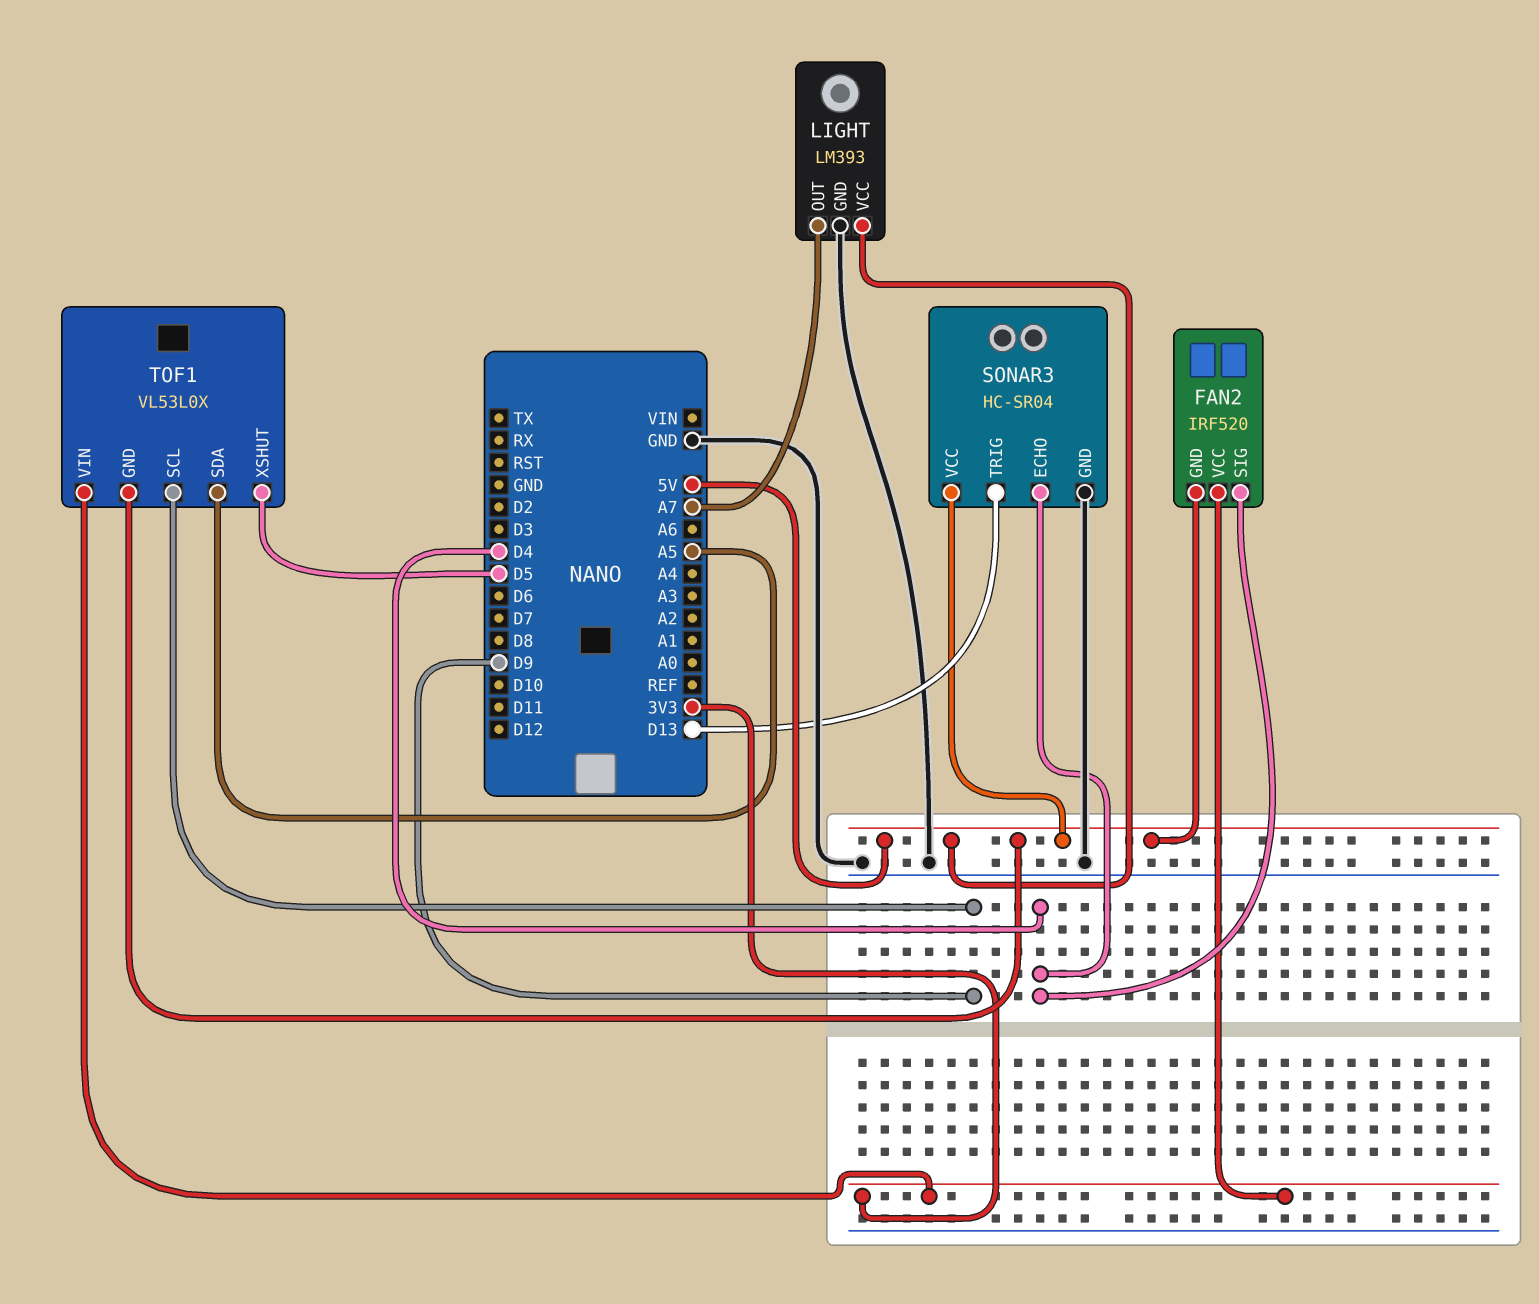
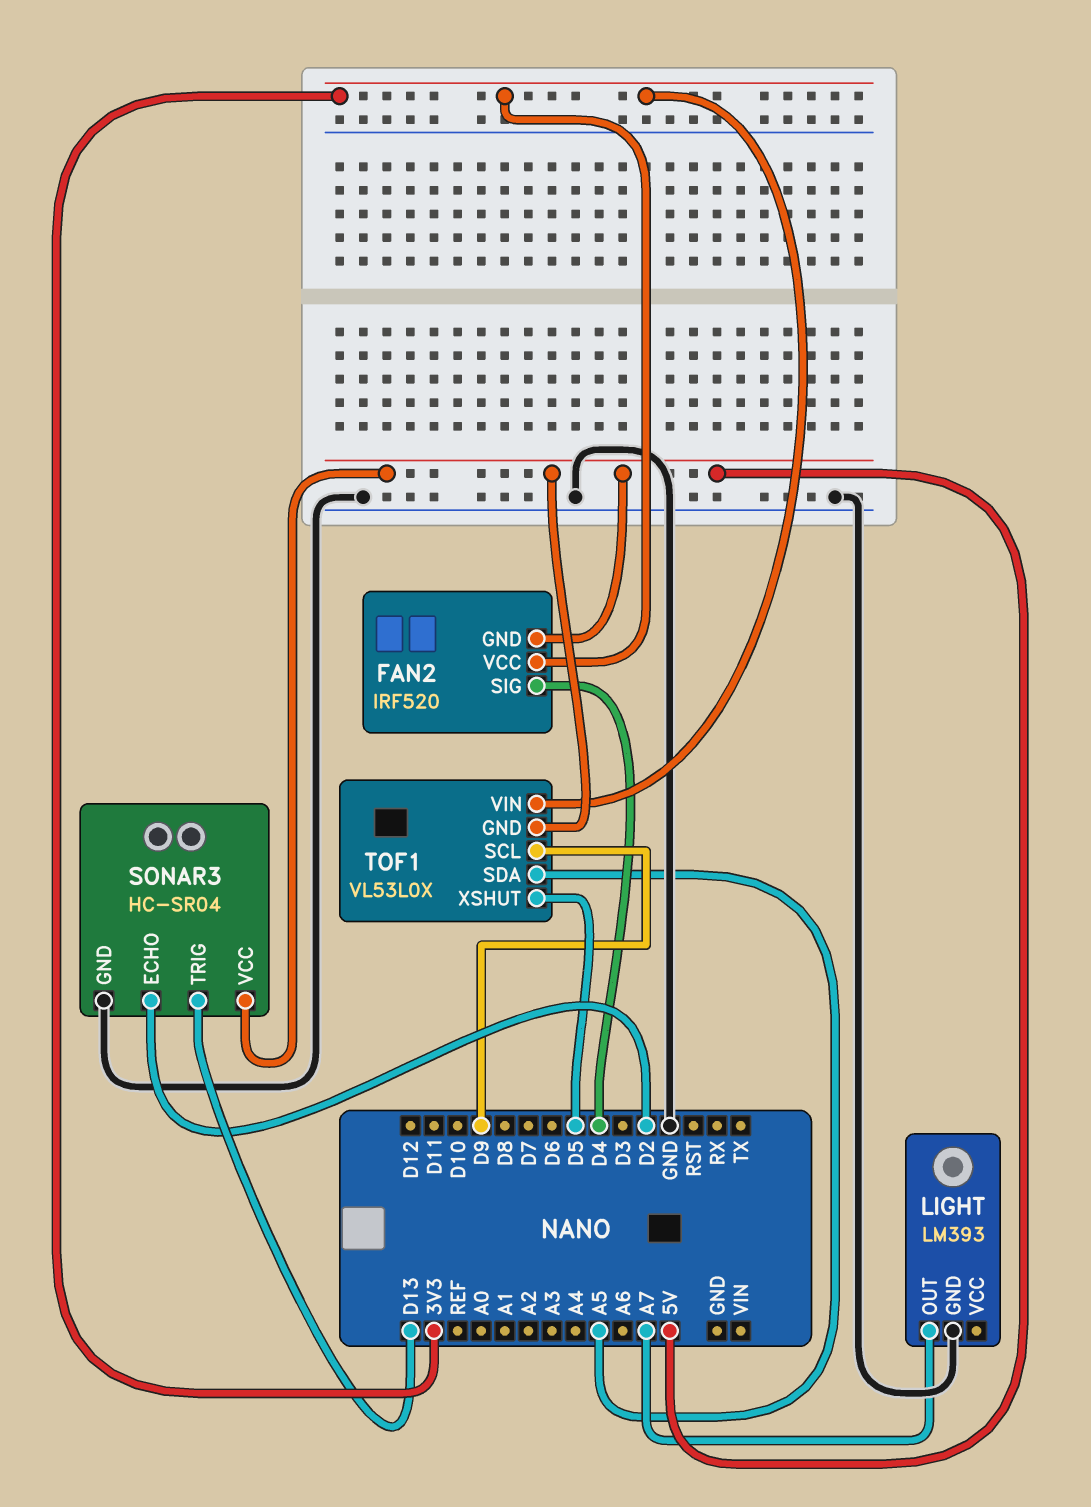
LIGHT pin VCC: 5V -> none
SONAR3 pin ECHO: D4 -> D2

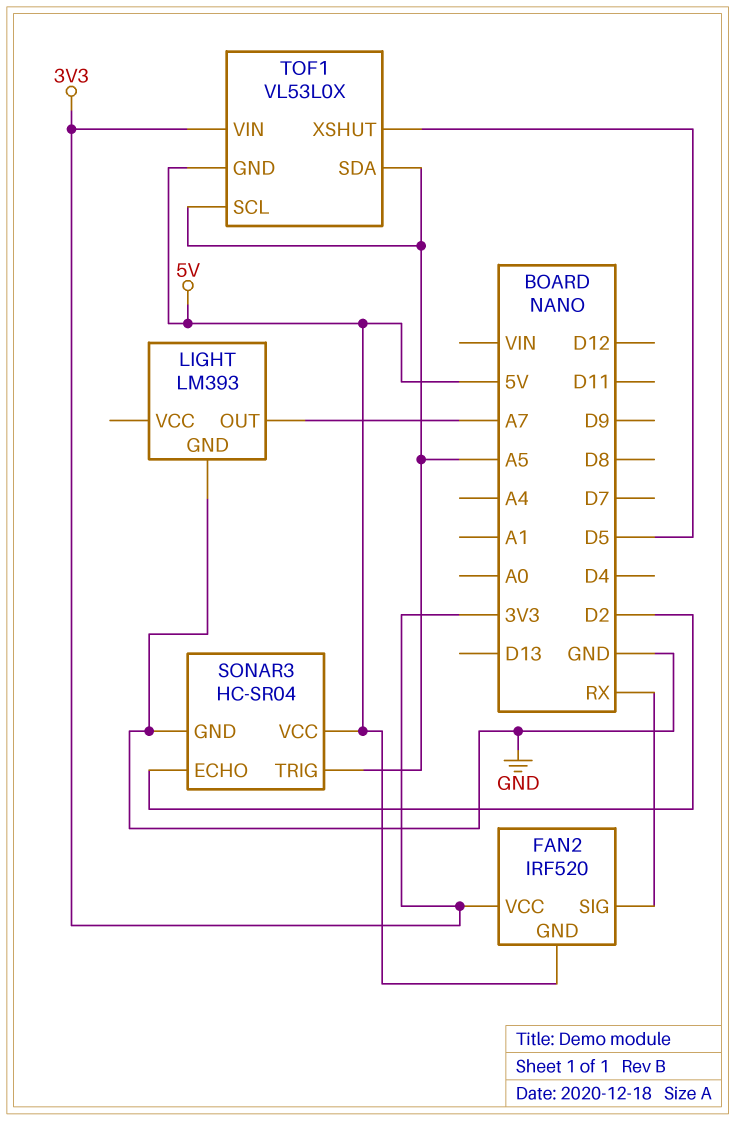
FAN2 pin SIG: D4 -> RX
SONAR3 pin TRIG: D13 -> A5
TOF1 pin SCL: D9 -> A5

